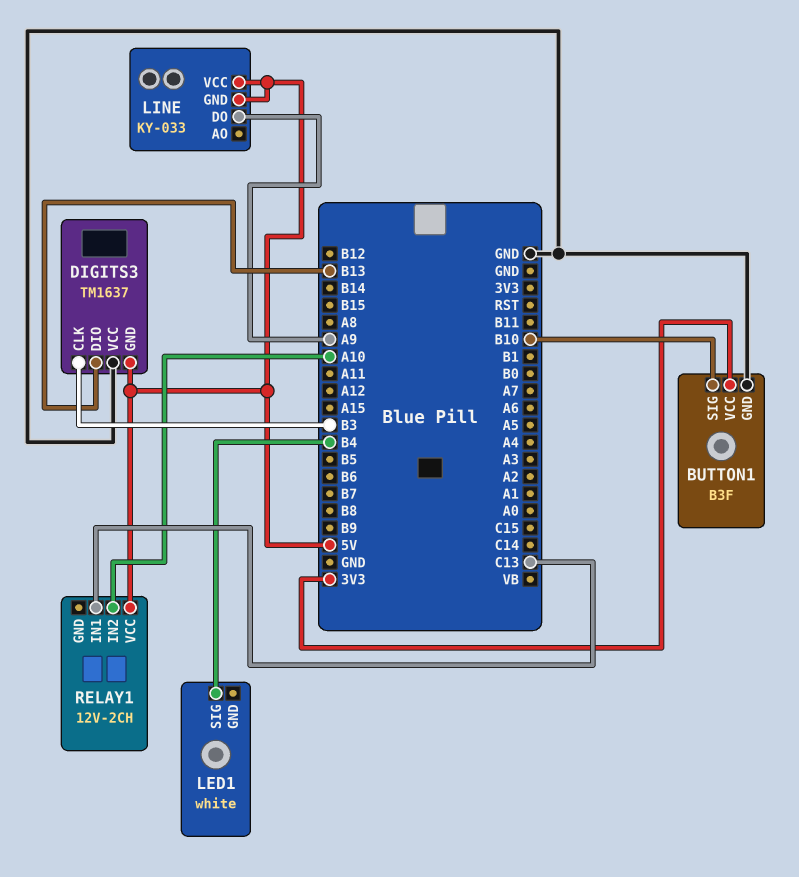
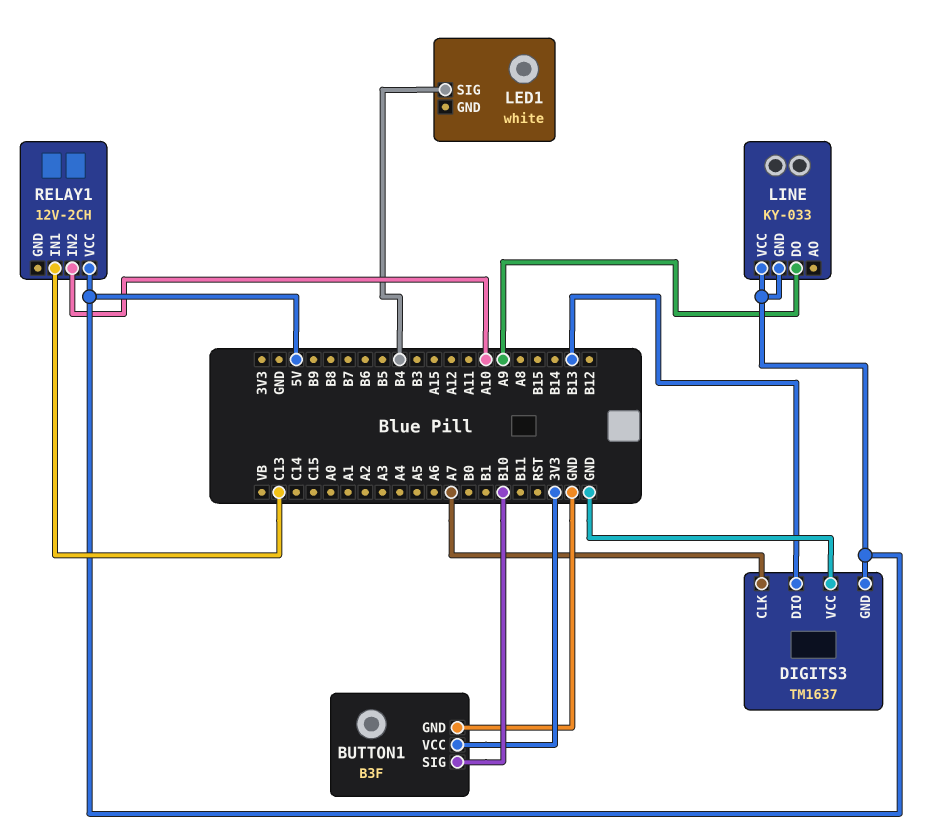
DIGITS3 pin CLK: B3 -> A7

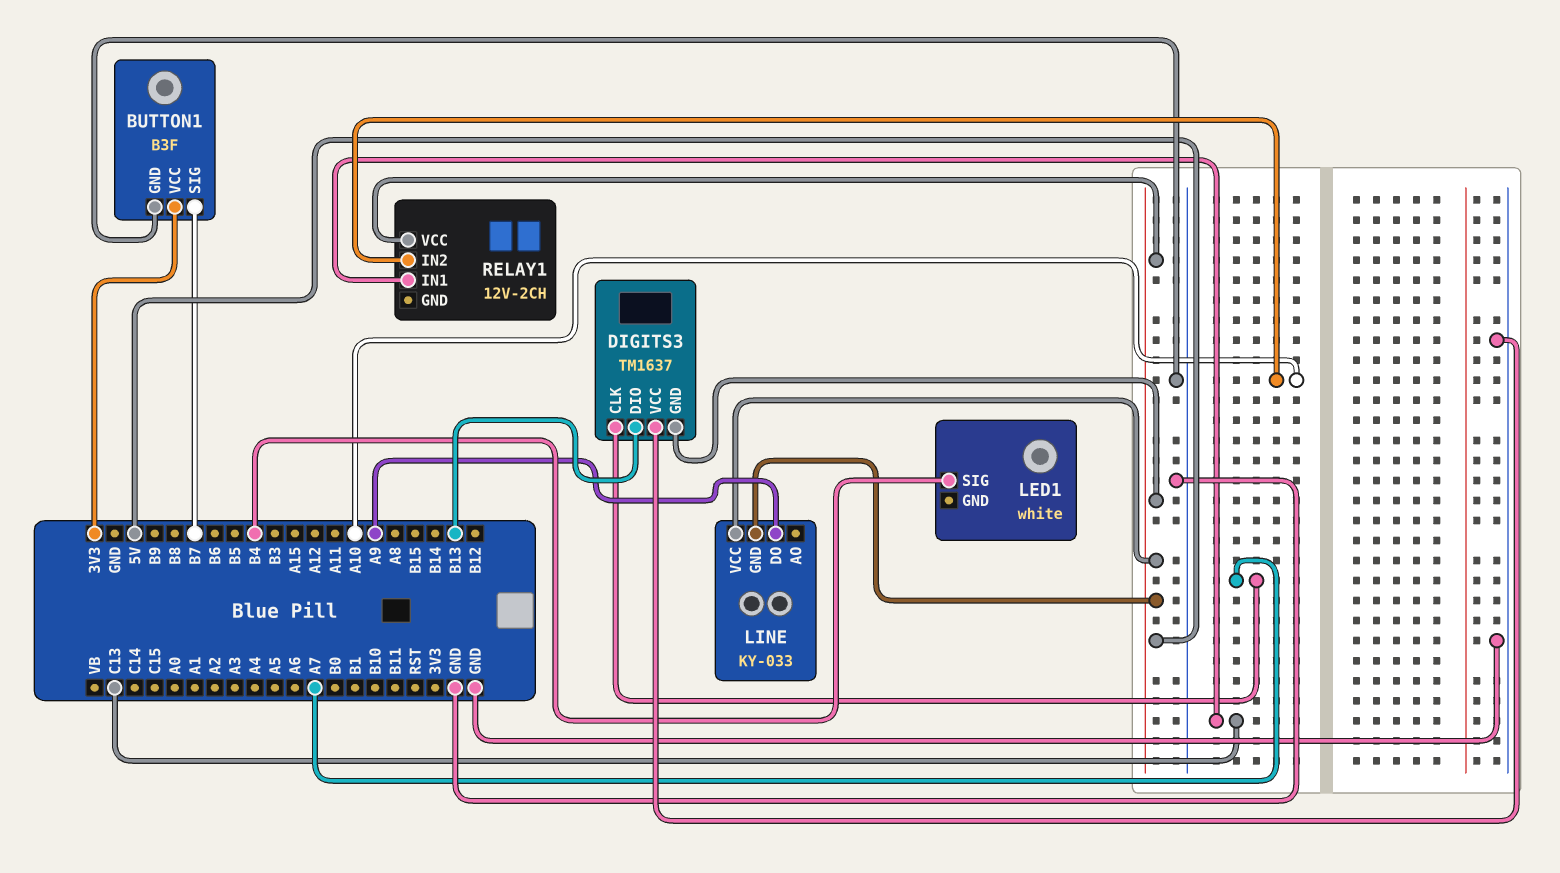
BUTTON1 pin SIG: B10 -> B7

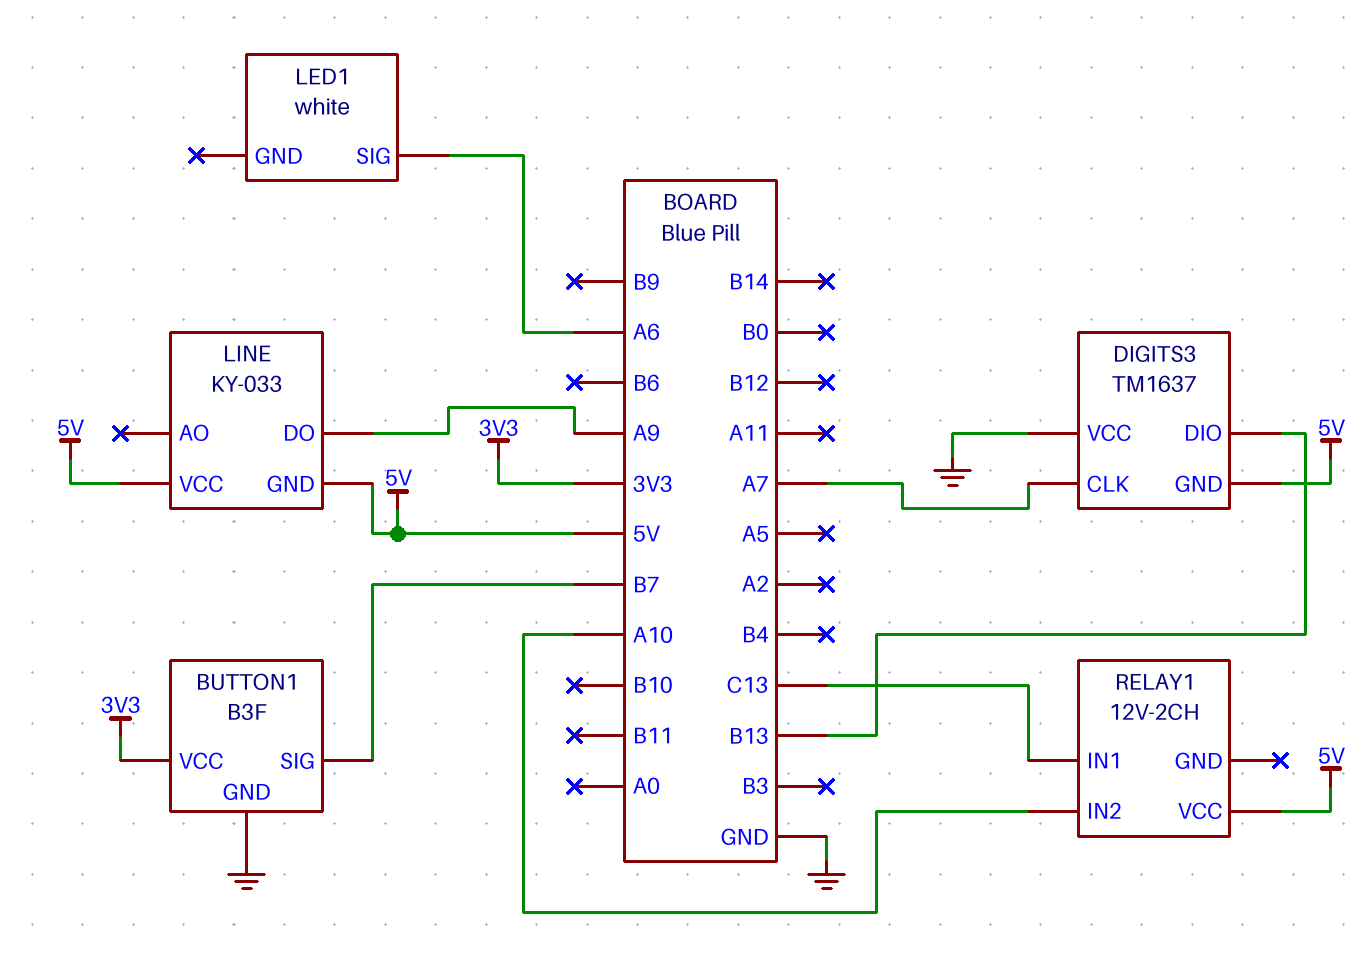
LED1 pin SIG: B4 -> A6

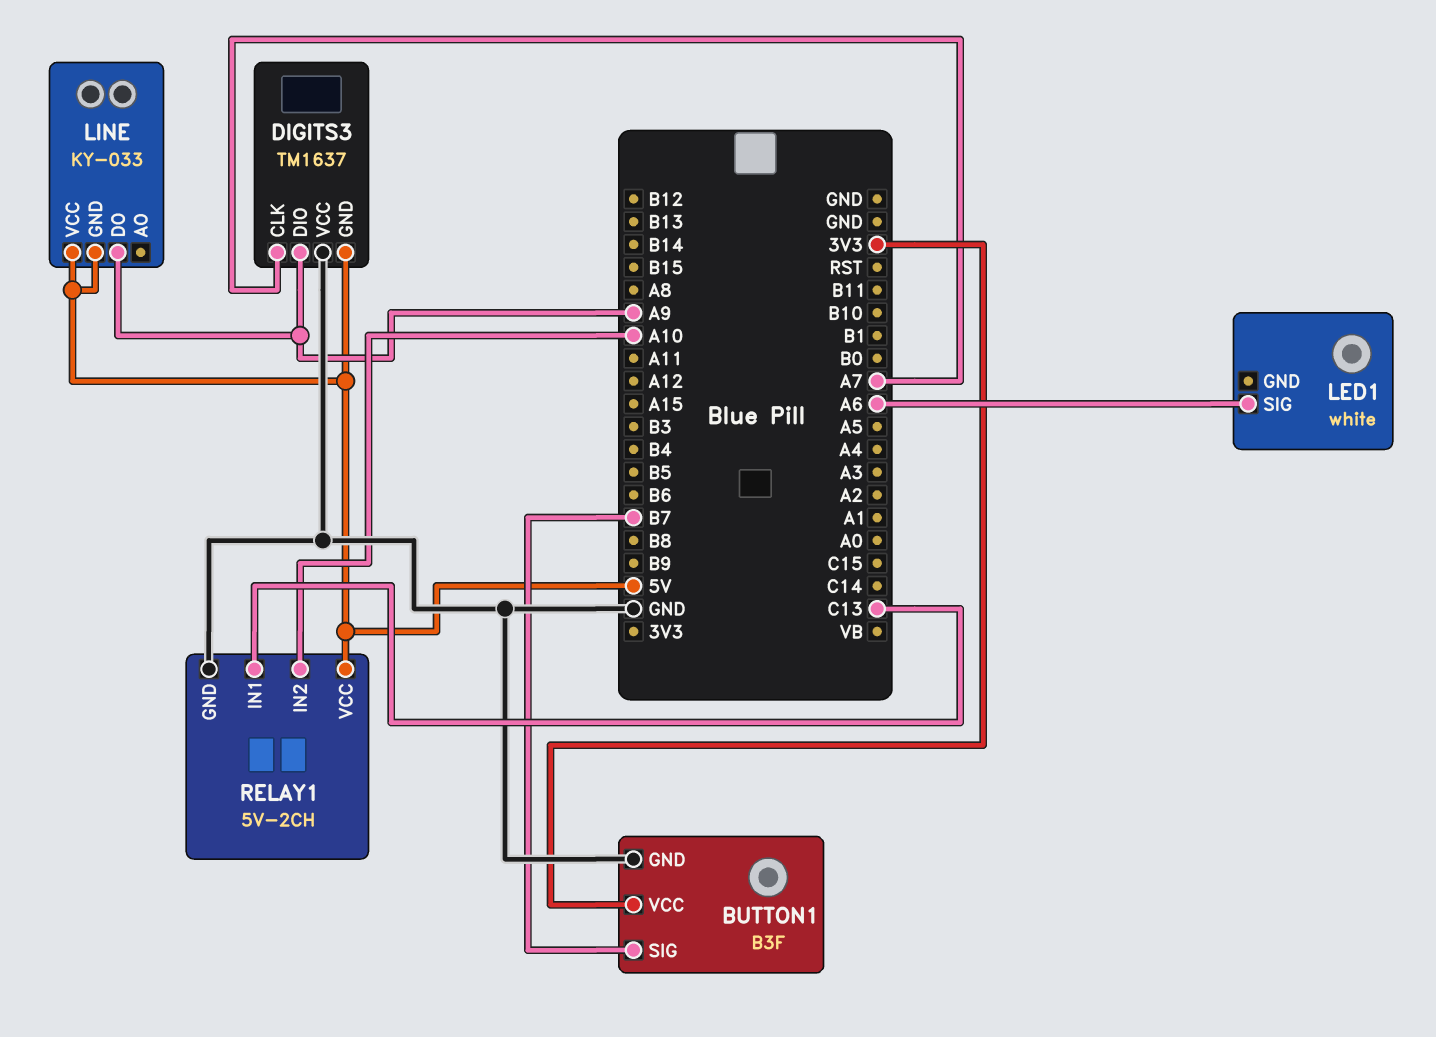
DIGITS3 pin DIO: B13 -> A9
RELAY1: 12V-2CH -> 5V-2CH
RELAY1 pin GND: none -> GND

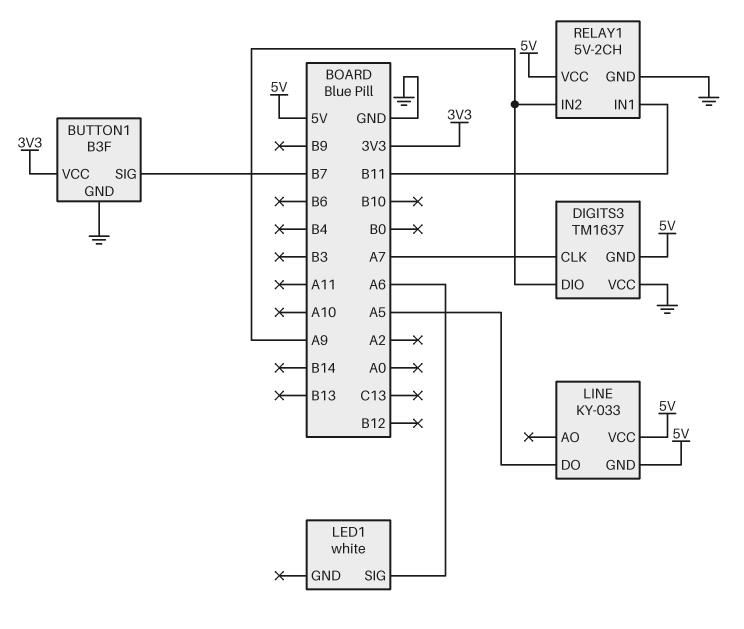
LINE pin DO: A9 -> A5
RELAY1 pin IN1: C13 -> B11
RELAY1 pin IN2: A10 -> A9

